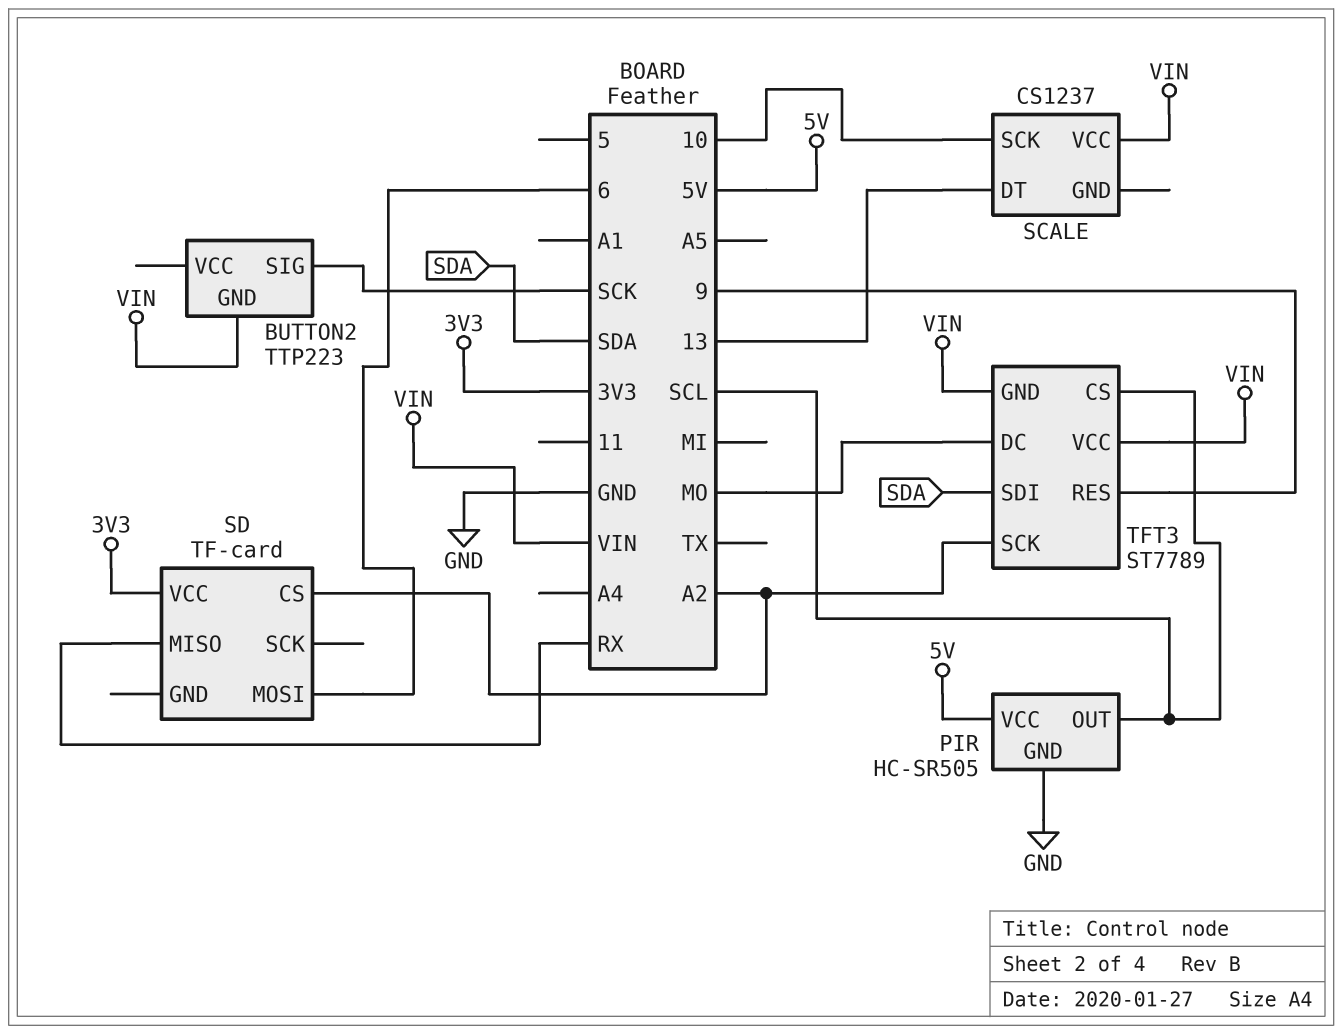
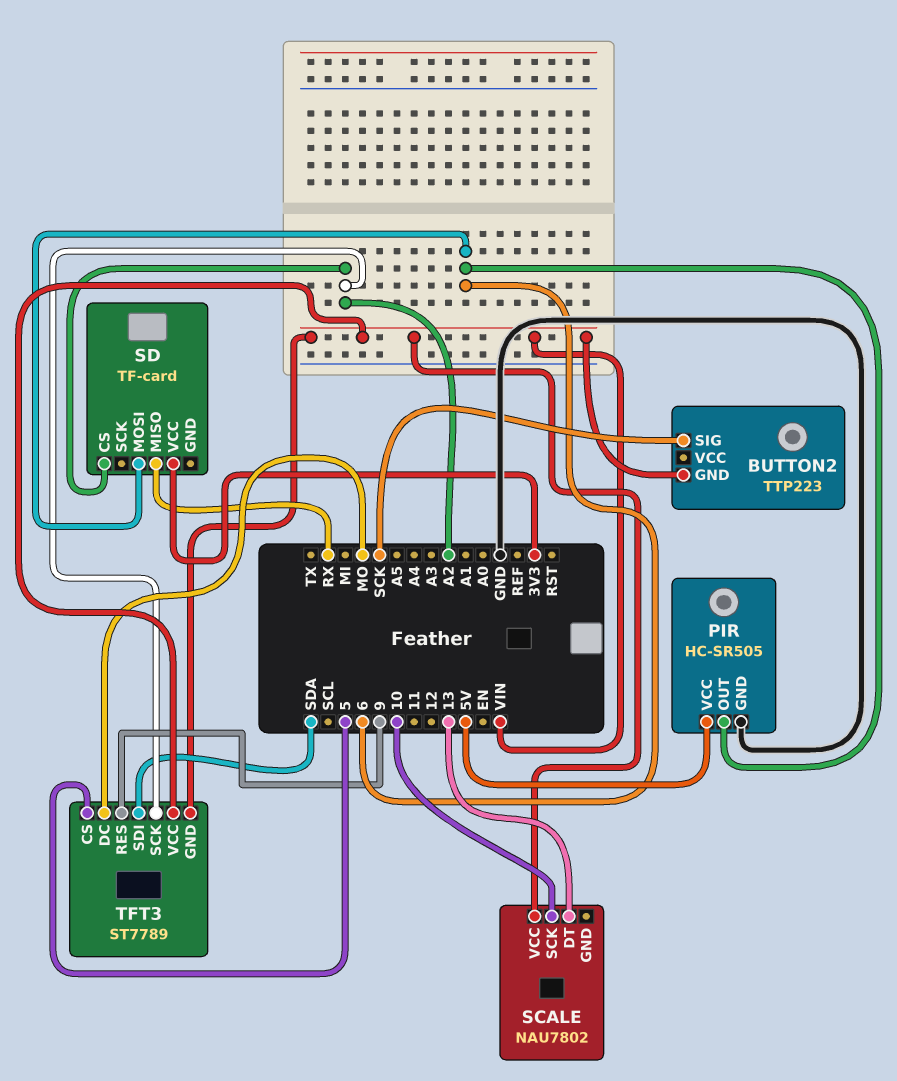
PIR pin OUT: SCL -> 6
SCALE: CS1237 -> NAU7802
TFT3 pin CS: SCL -> 5

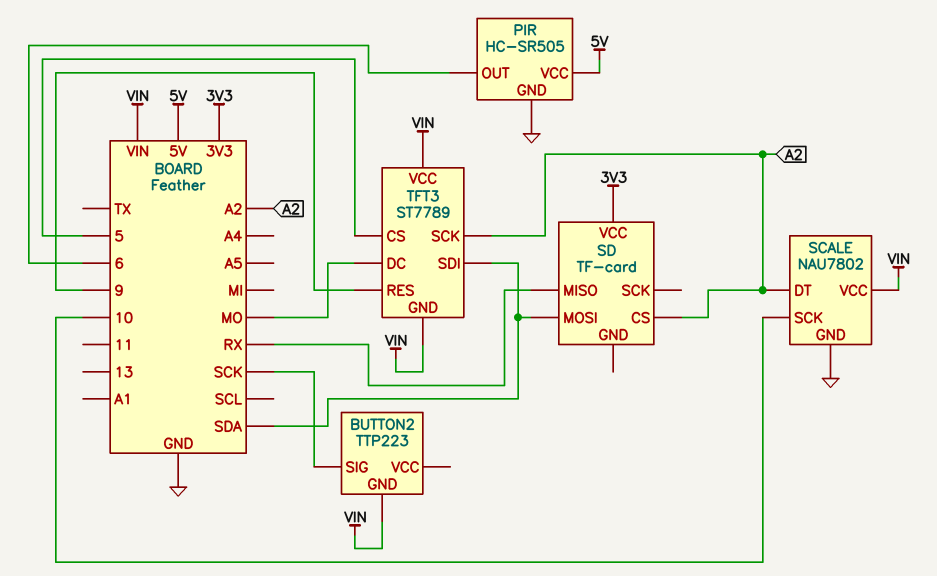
SCALE pin DT: 13 -> A2
SCALE pin GND: none -> GND
SD pin MOSI: 6 -> SDA

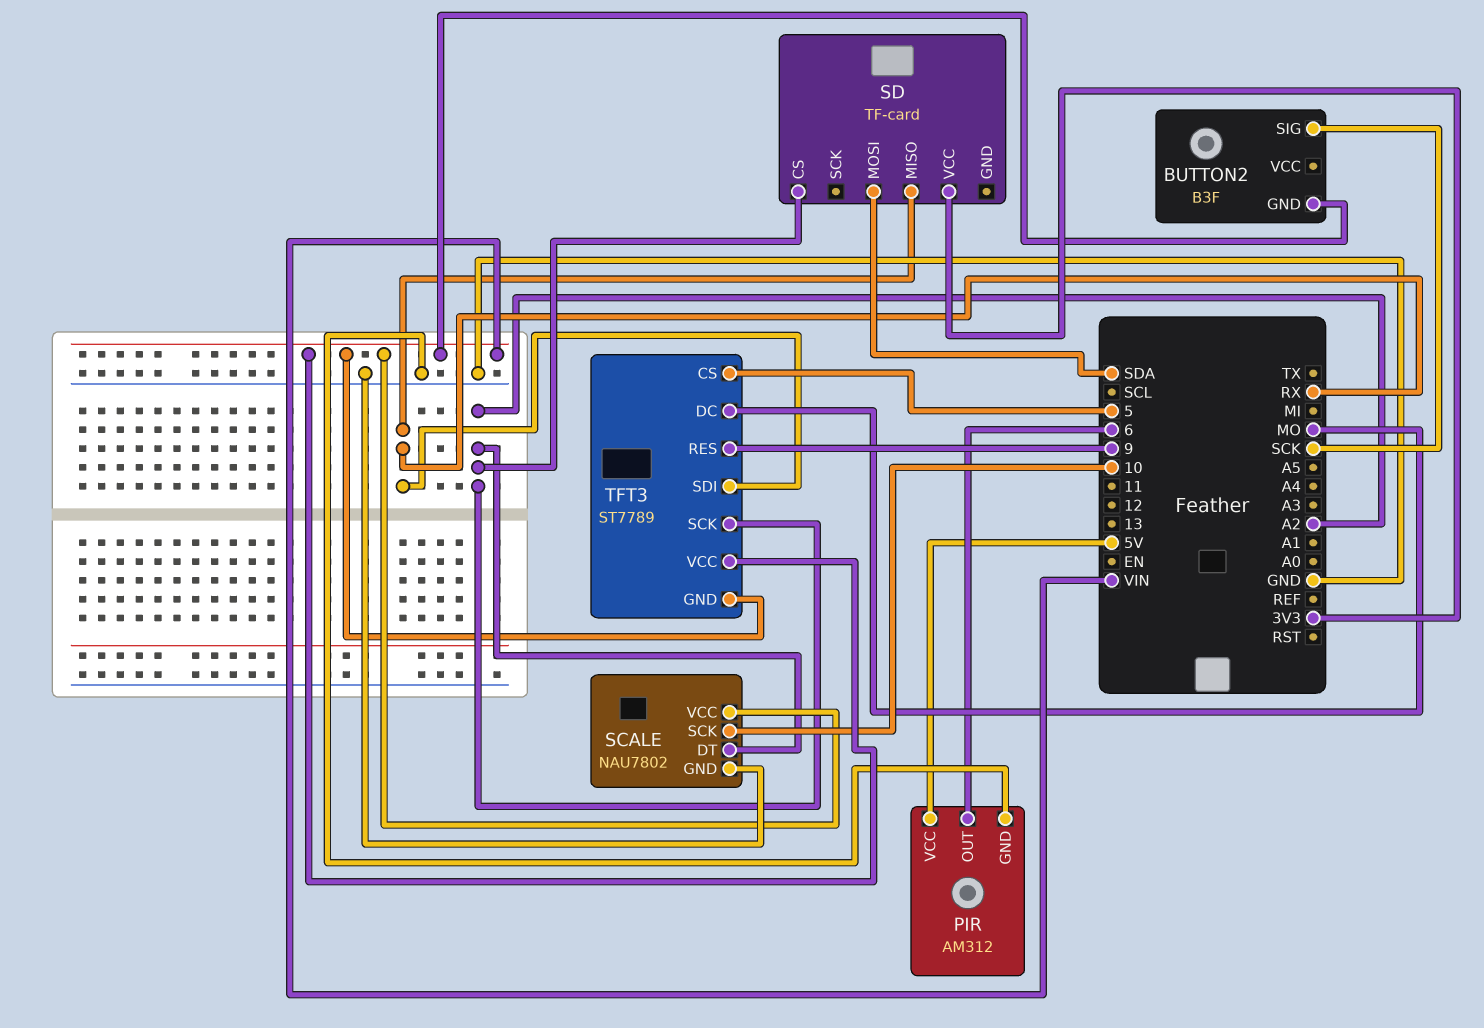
BUTTON2: TTP223 -> B3F
PIR: HC-SR505 -> AM312
TFT3 pin SDI: SDA -> RX

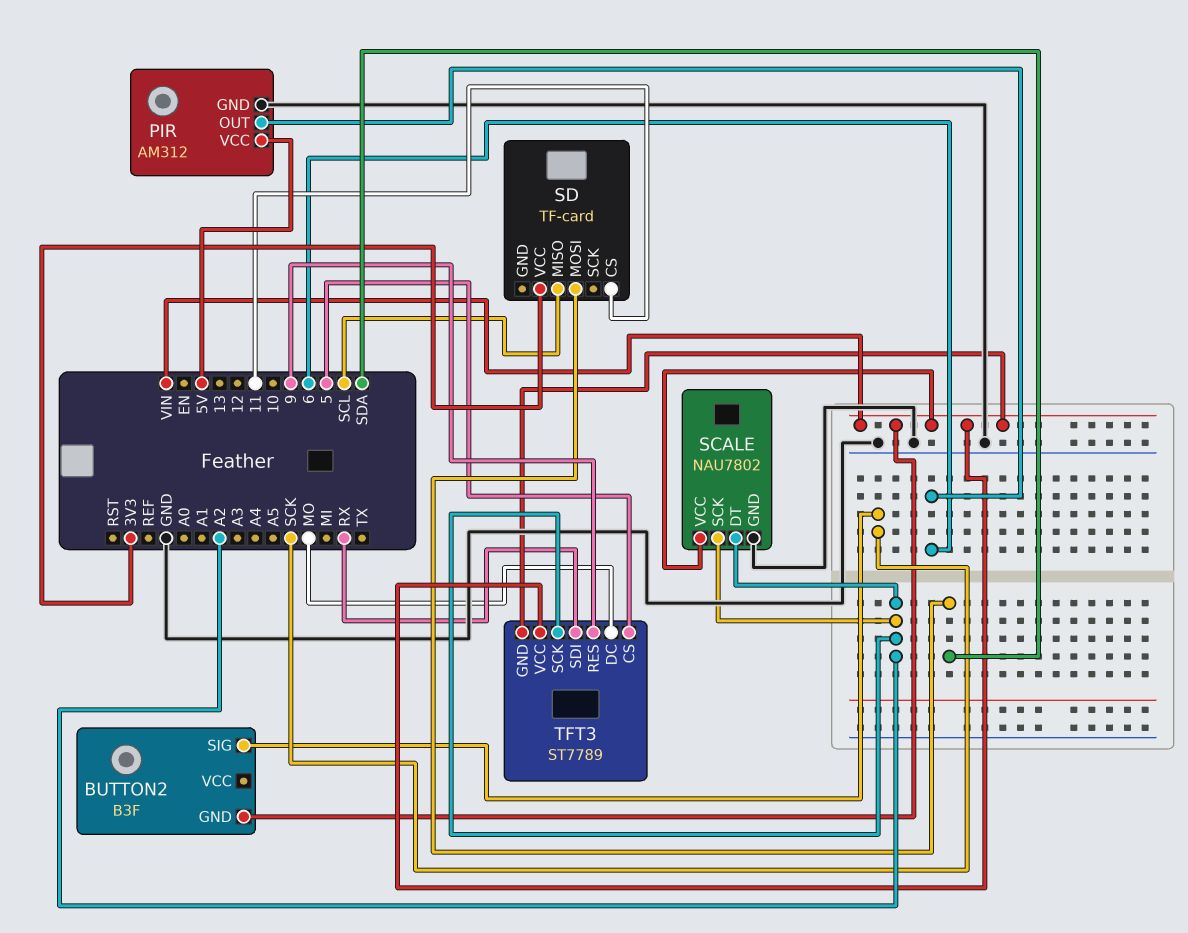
SCALE pin SCK: 10 -> A2
SD pin CS: A2 -> 11
SD pin MISO: RX -> SCL

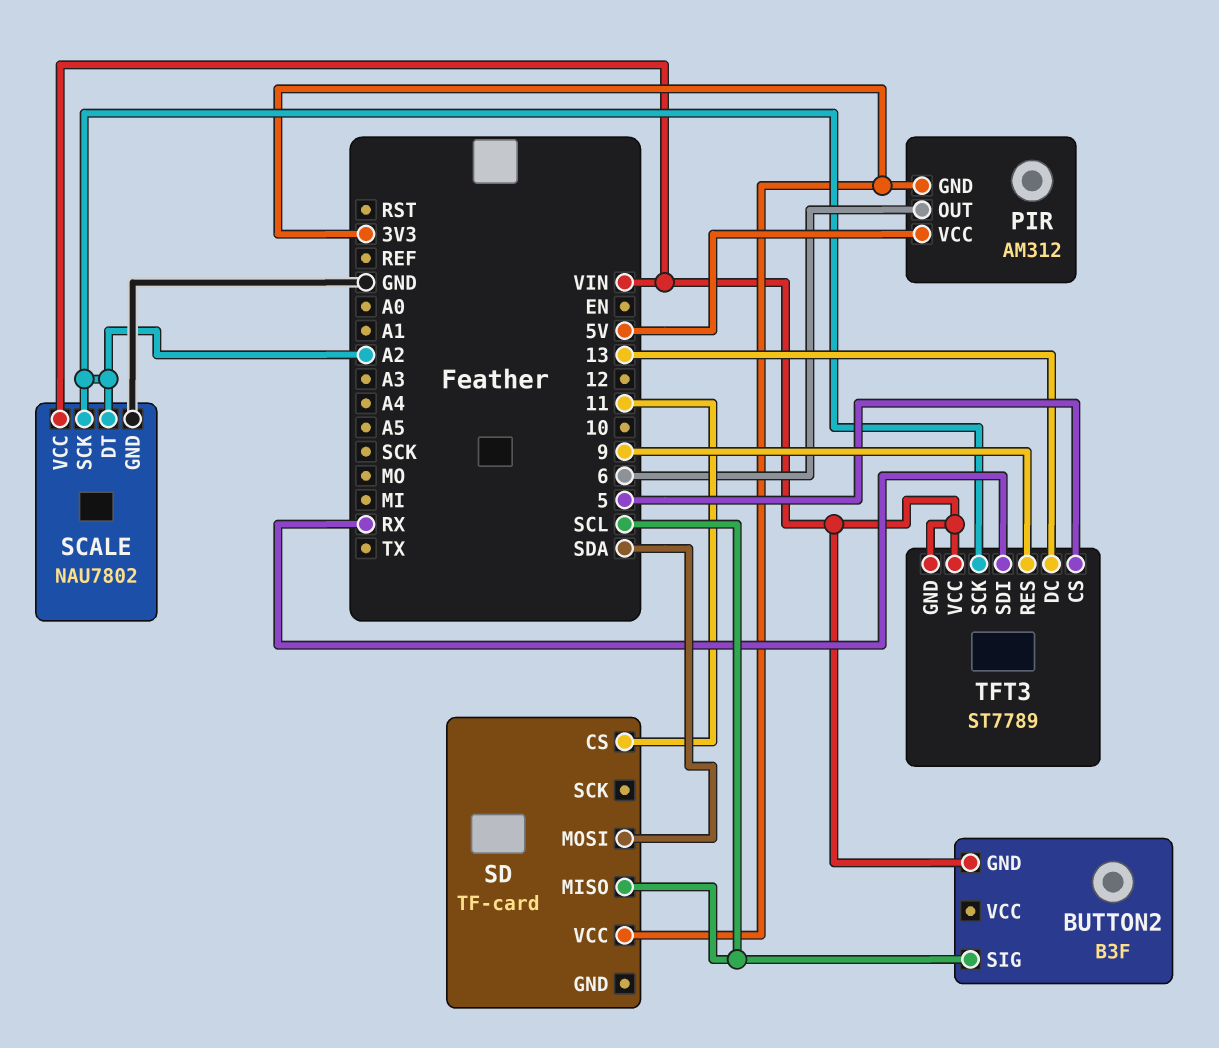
BUTTON2 pin SIG: SCK -> SCL
PIR pin GND: GND -> 3V3
TFT3 pin DC: MO -> 13

